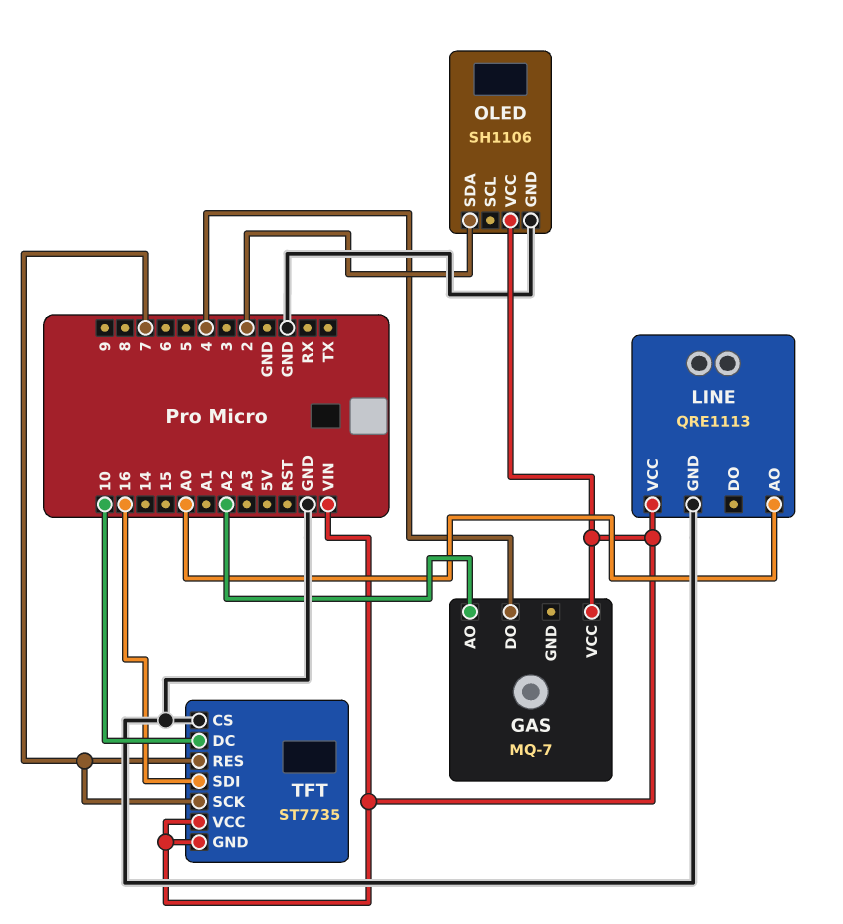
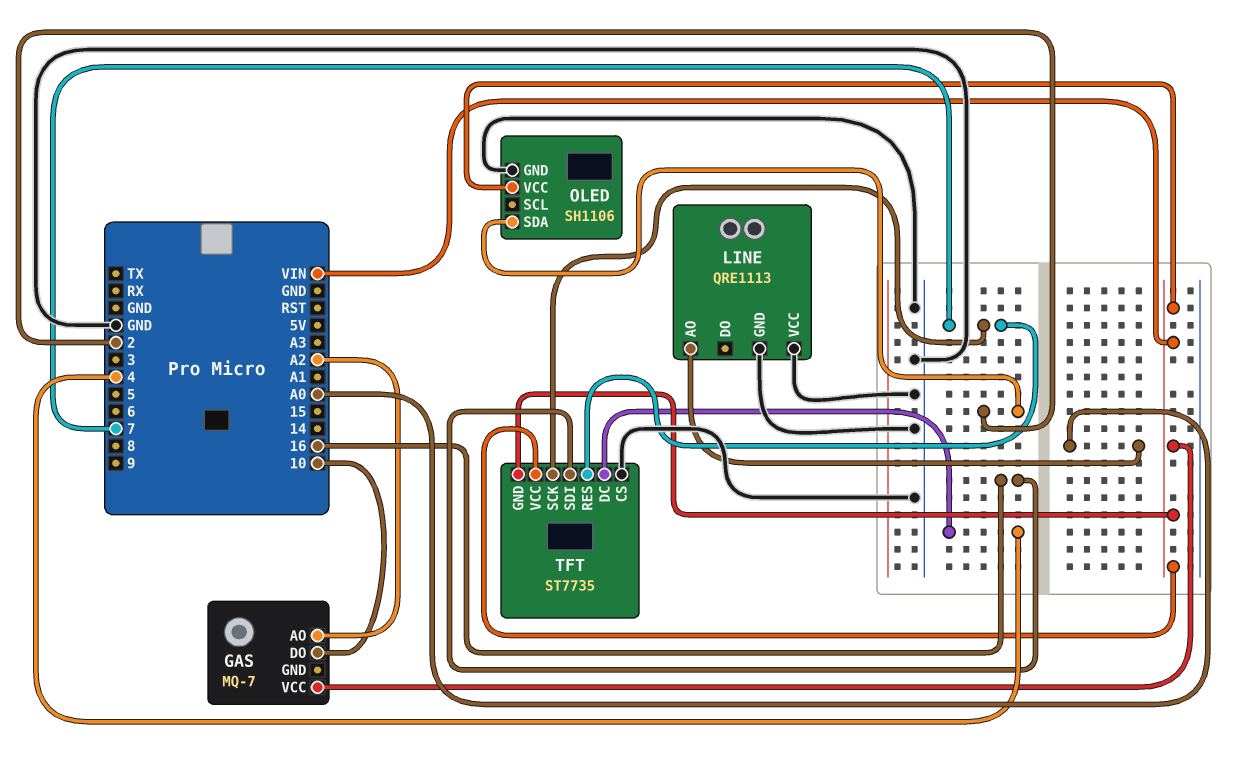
GAS pin DO: 4 -> 10
LINE pin VCC: VIN -> GND
TFT pin DC: 10 -> 4

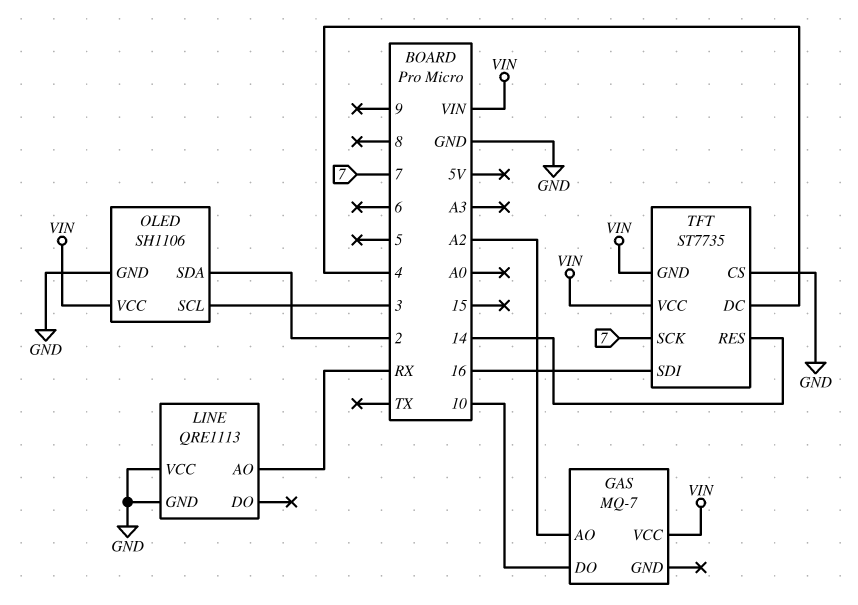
LINE pin AO: A0 -> RX
OLED pin SCL: none -> 3
TFT pin RES: 7 -> 14

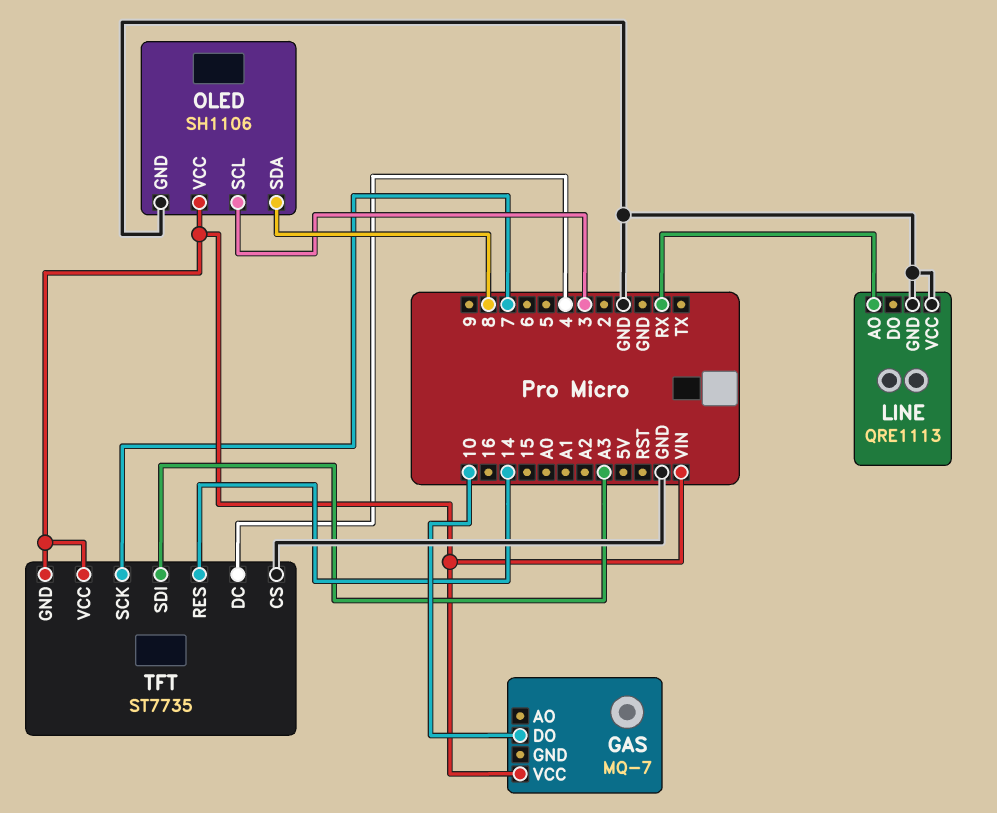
GAS pin AO: A2 -> none
OLED pin SDA: 2 -> 8
TFT pin SDI: 16 -> A3

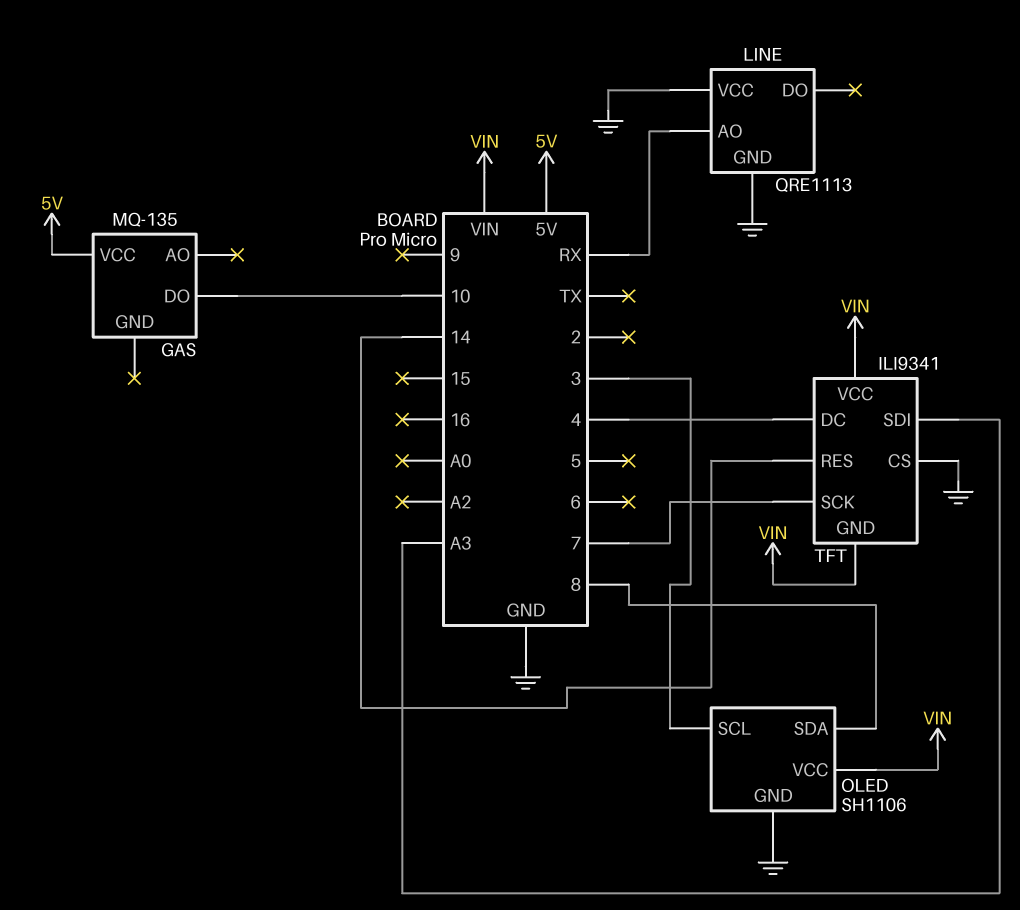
GAS: MQ-7 -> MQ-135
GAS pin VCC: VIN -> 5V
TFT: ST7735 -> ILI9341

